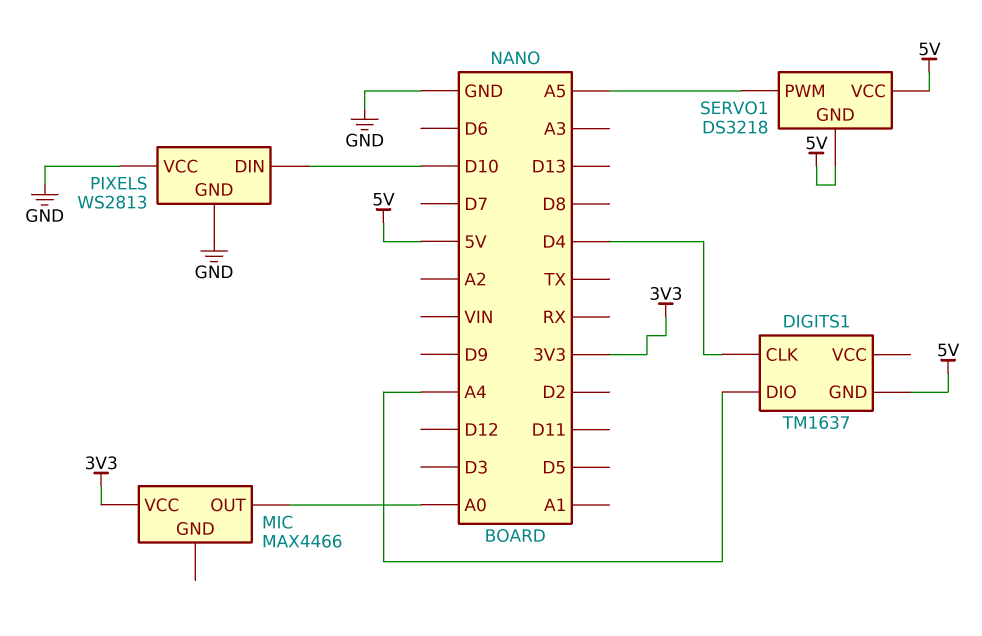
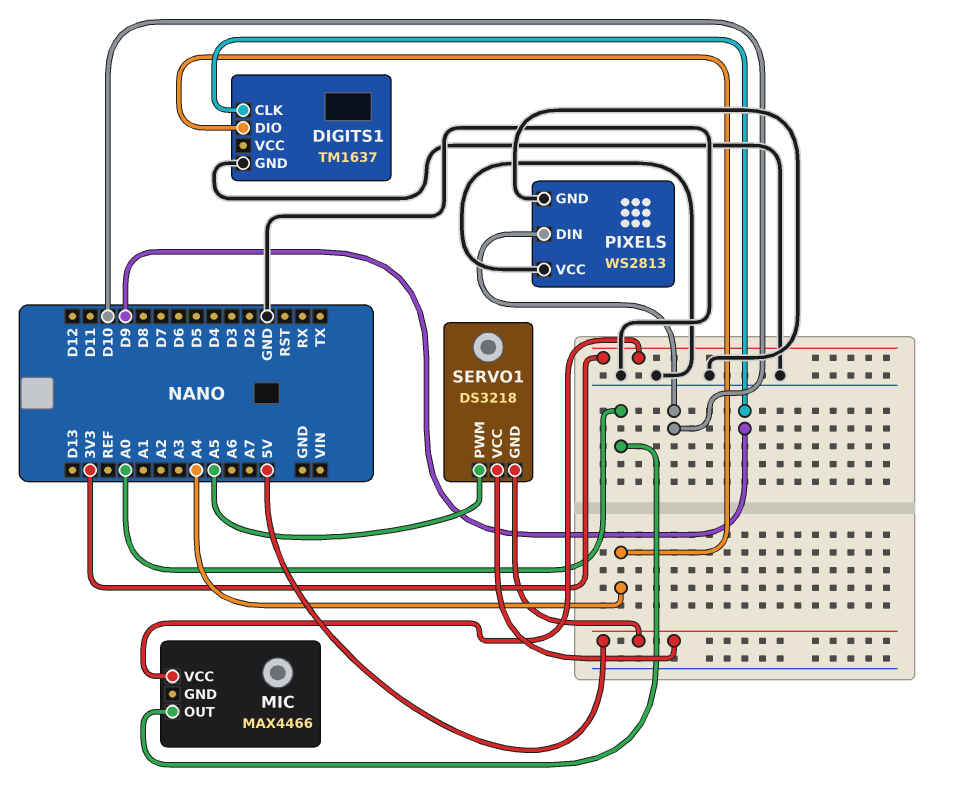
DIGITS1 pin CLK: D4 -> D9
DIGITS1 pin GND: 5V -> GND

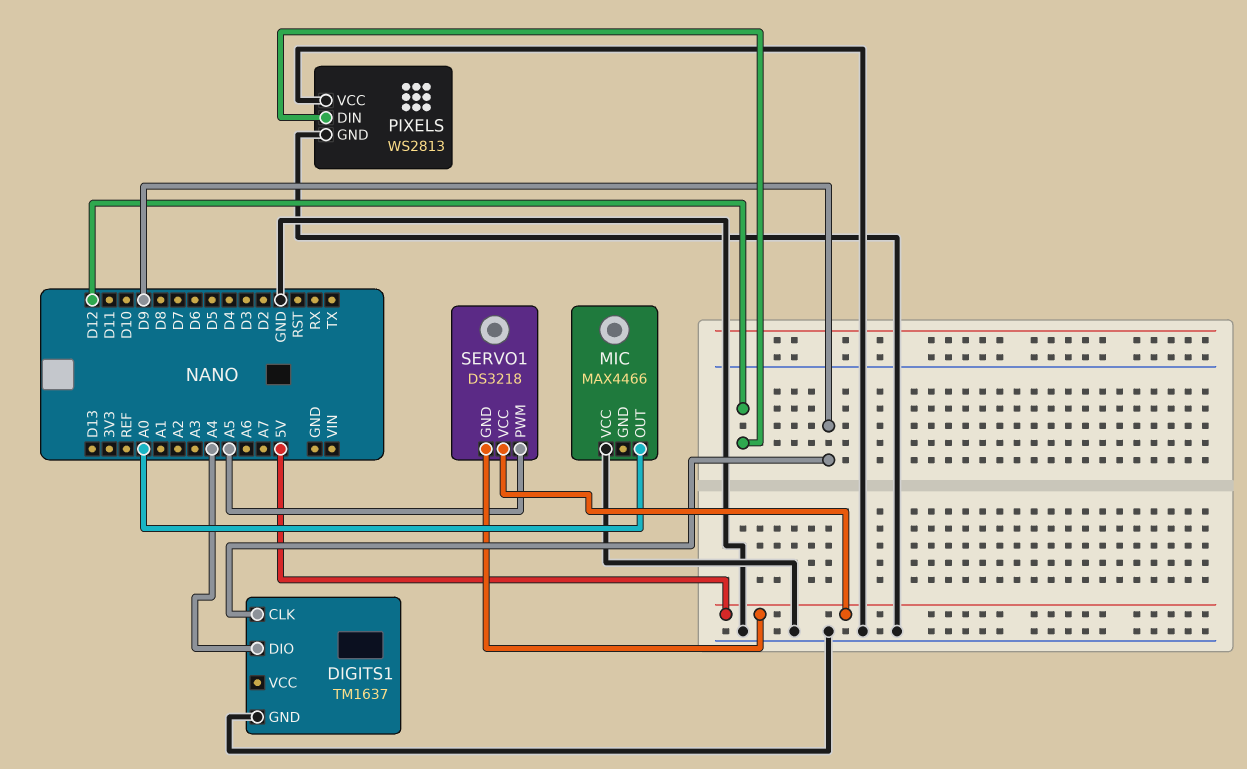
MIC pin VCC: 3V3 -> GND
PIXELS pin DIN: D10 -> D12

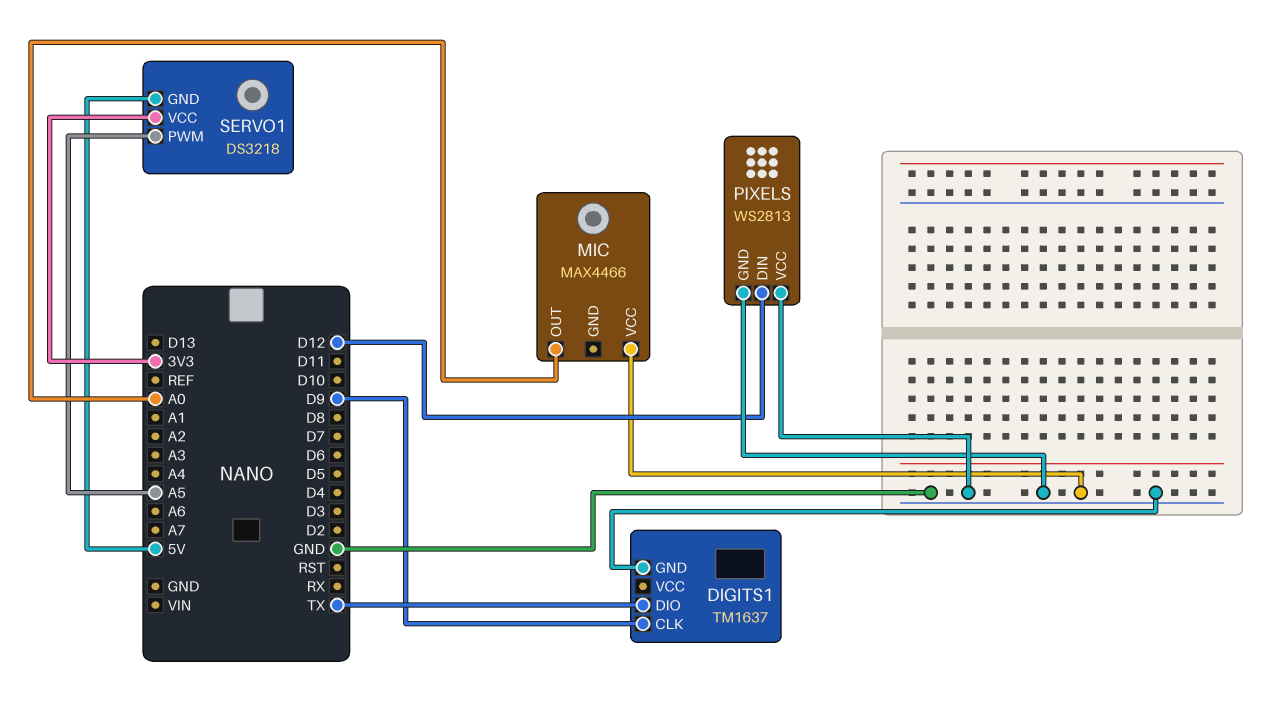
DIGITS1 pin DIO: A4 -> TX
SERVO1 pin VCC: 5V -> 3V3

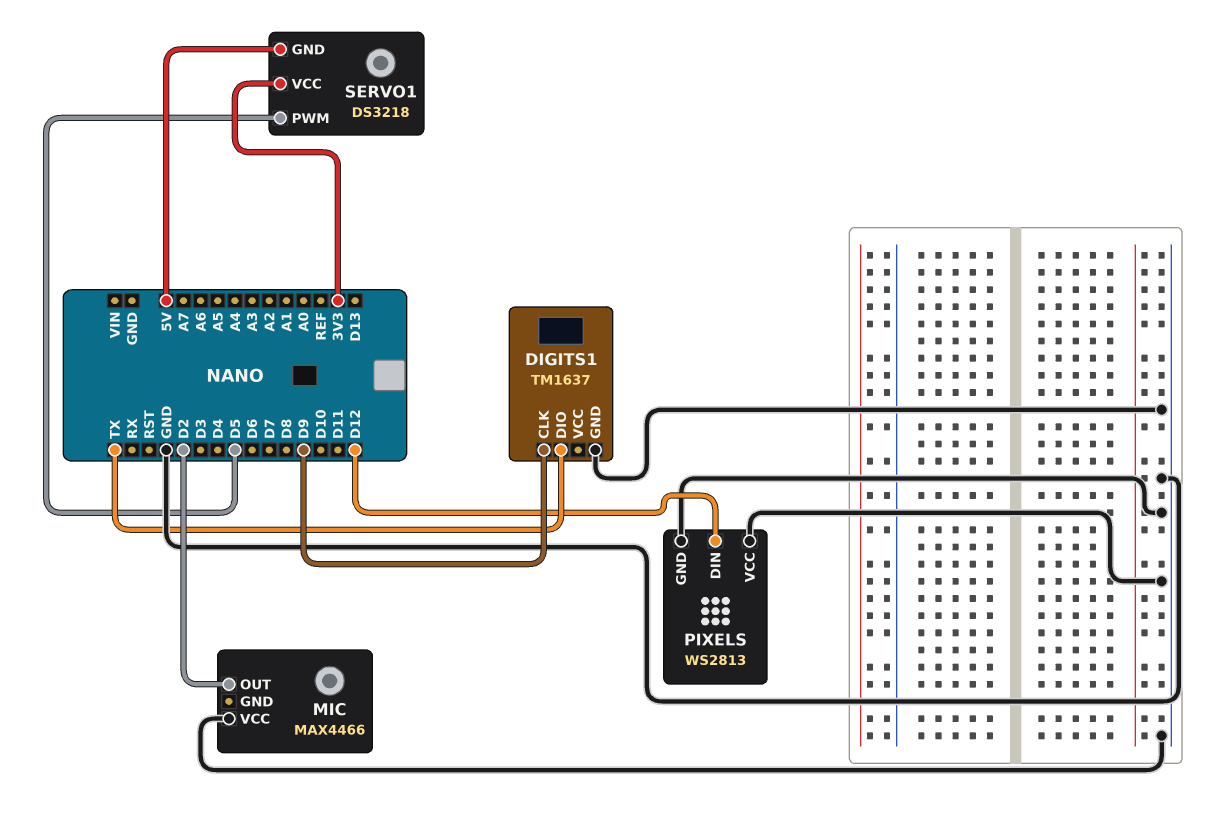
MIC pin OUT: A0 -> D2
SERVO1 pin PWM: A5 -> D5

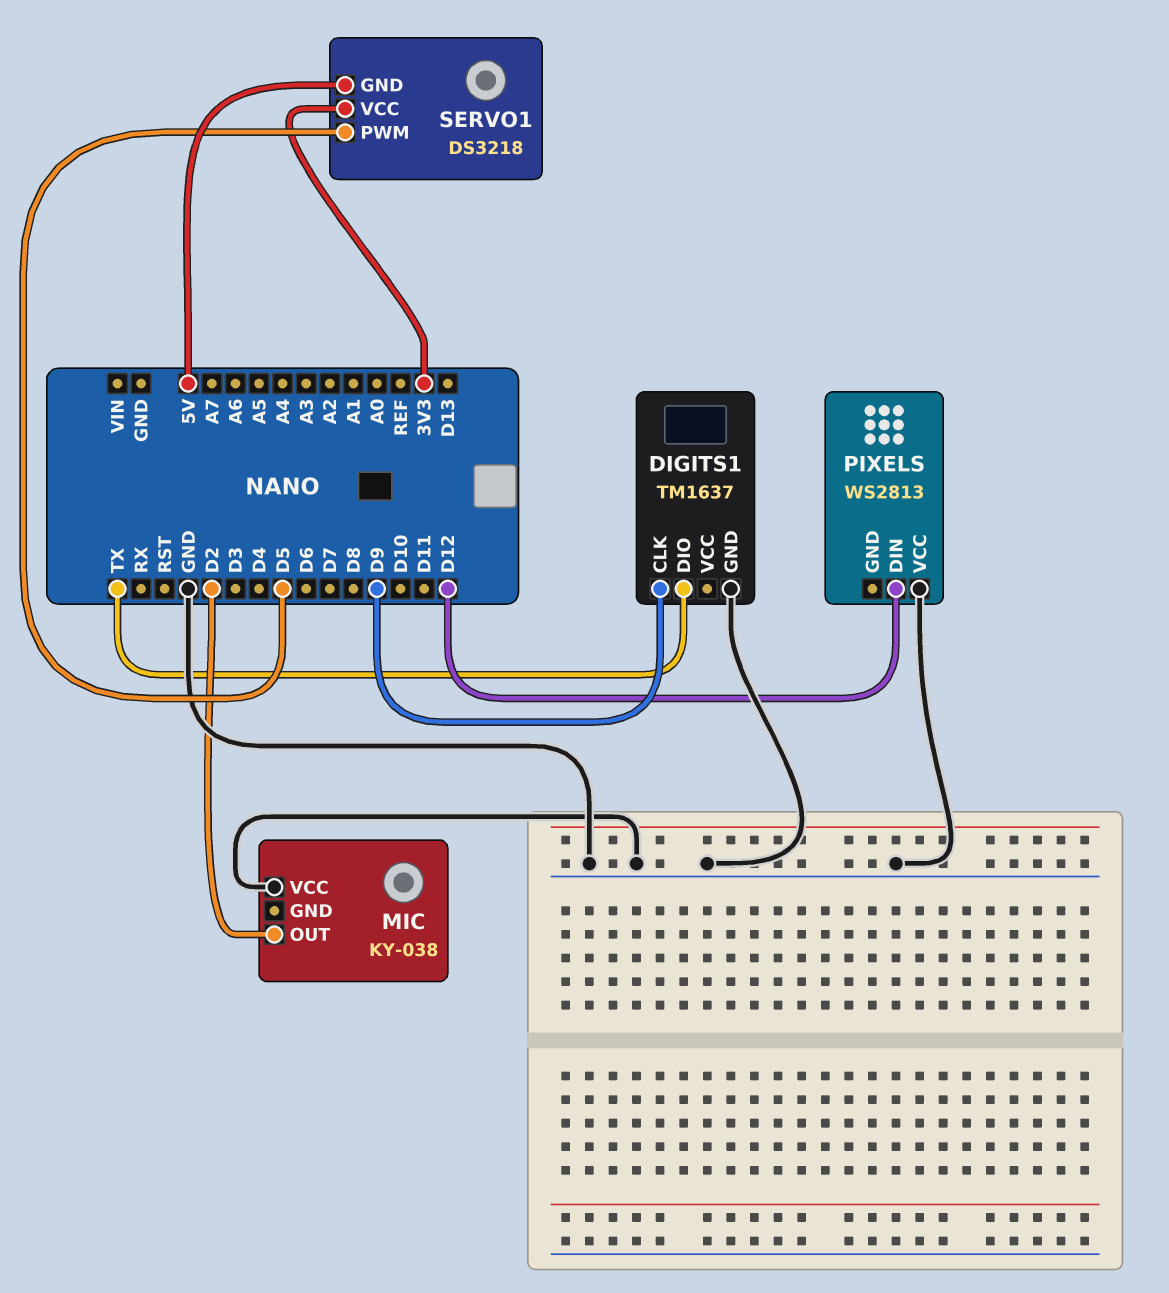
MIC: MAX4466 -> KY-038
PIXELS pin GND: GND -> none

